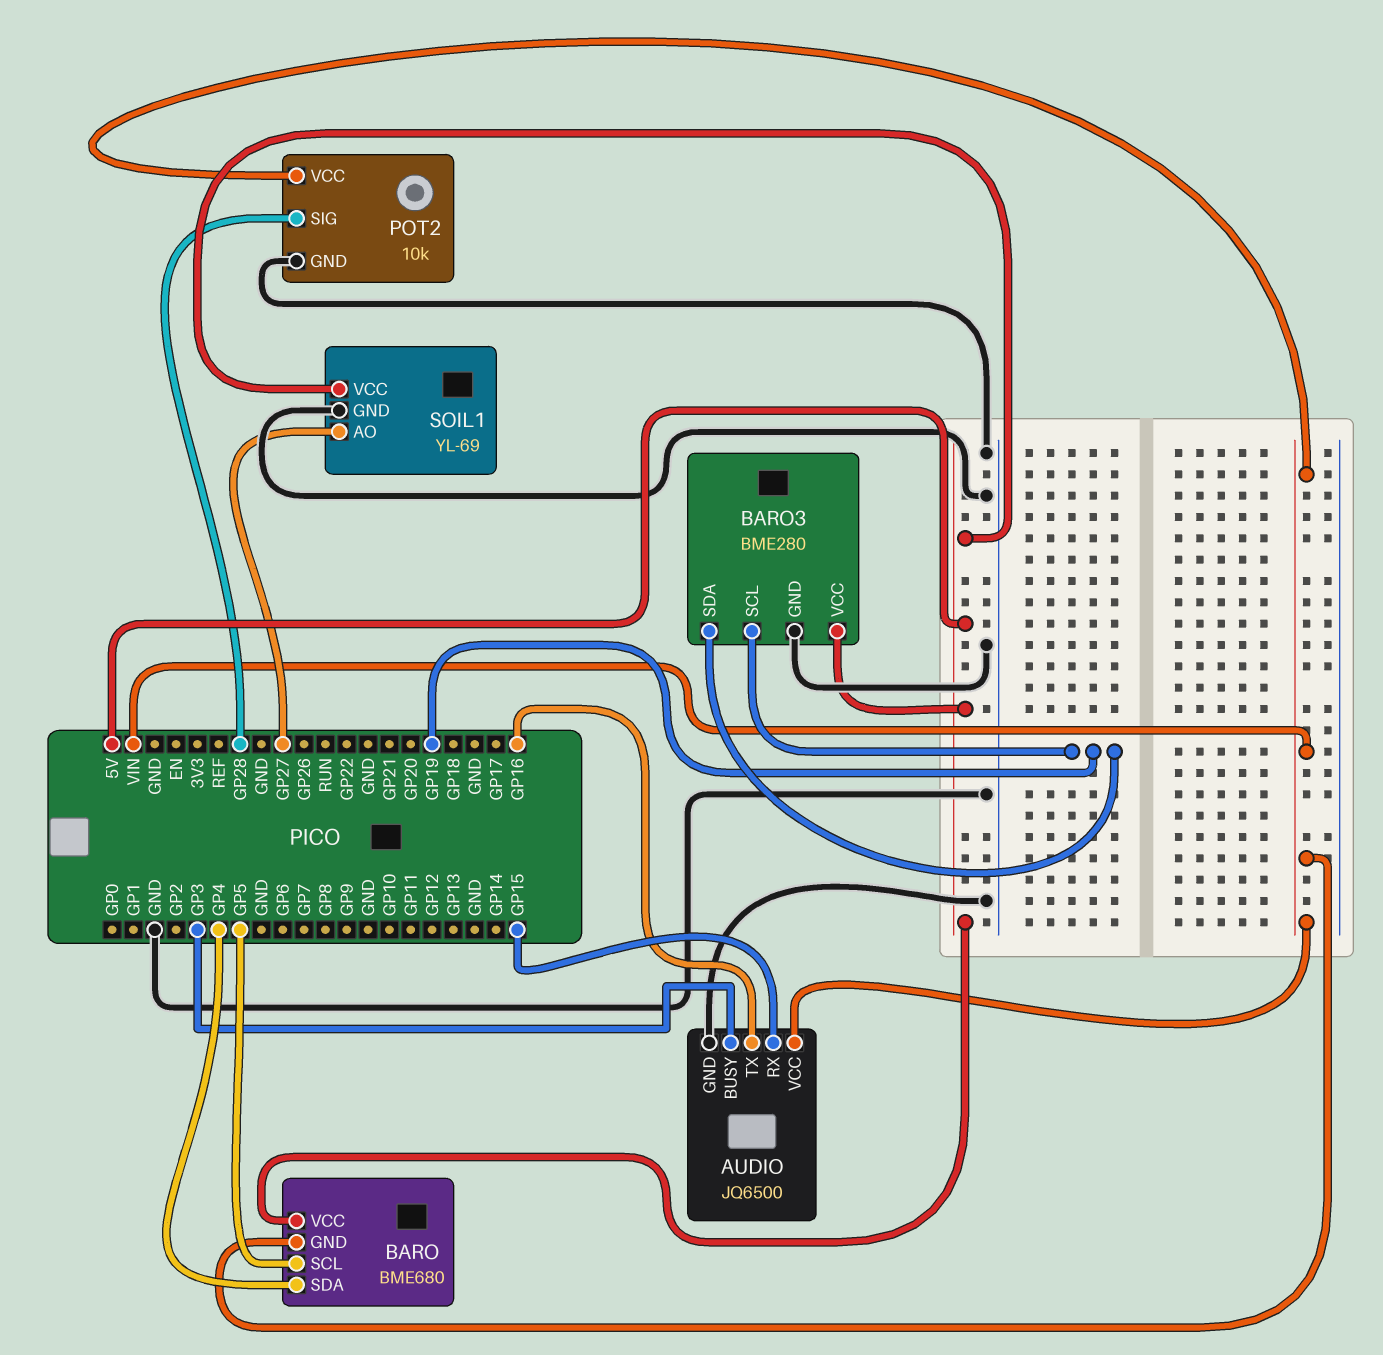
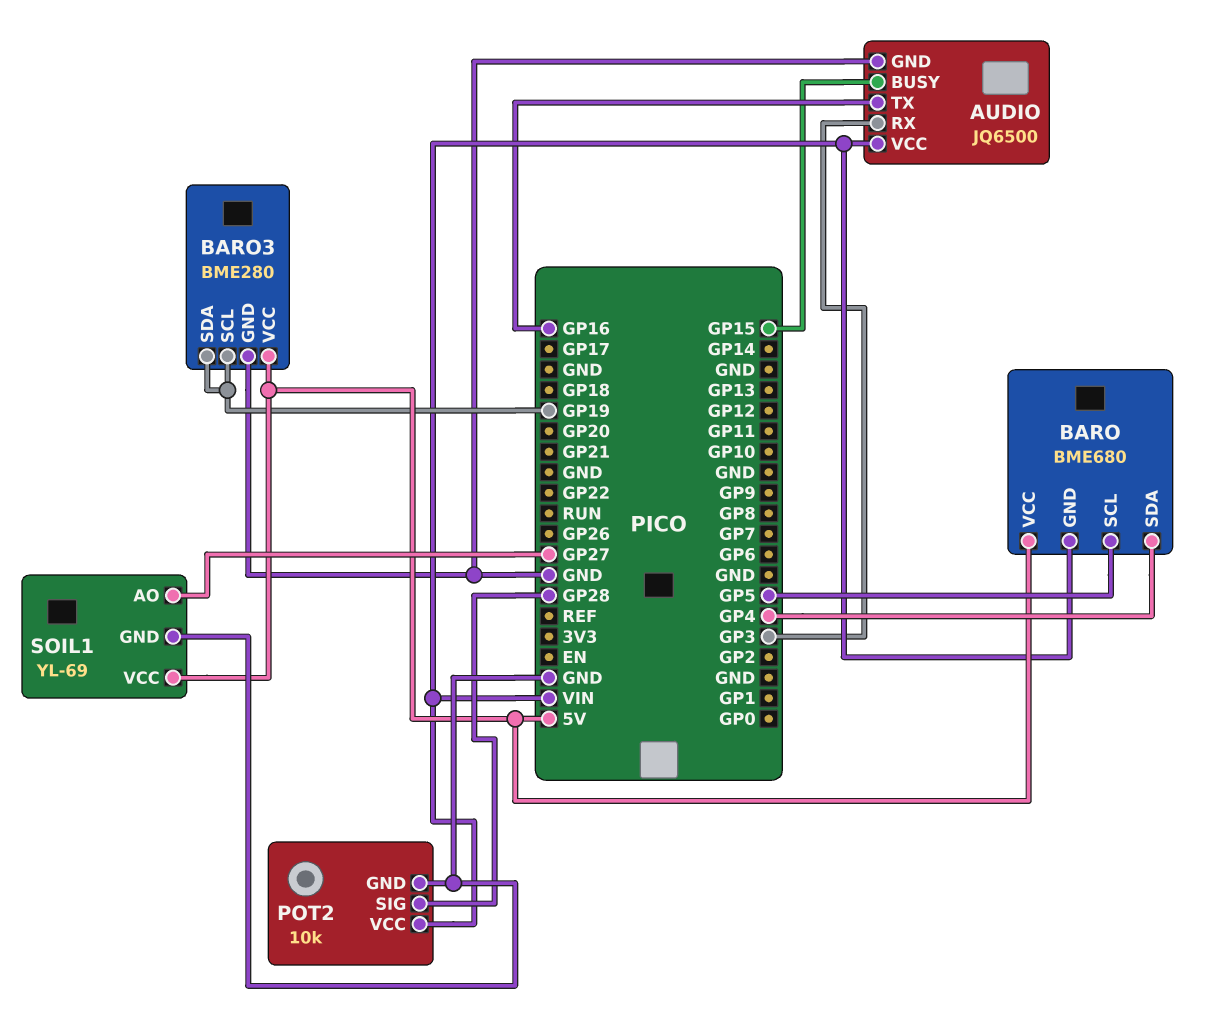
AUDIO pin BUSY: GP3 -> GP15
AUDIO pin RX: GP15 -> GP3

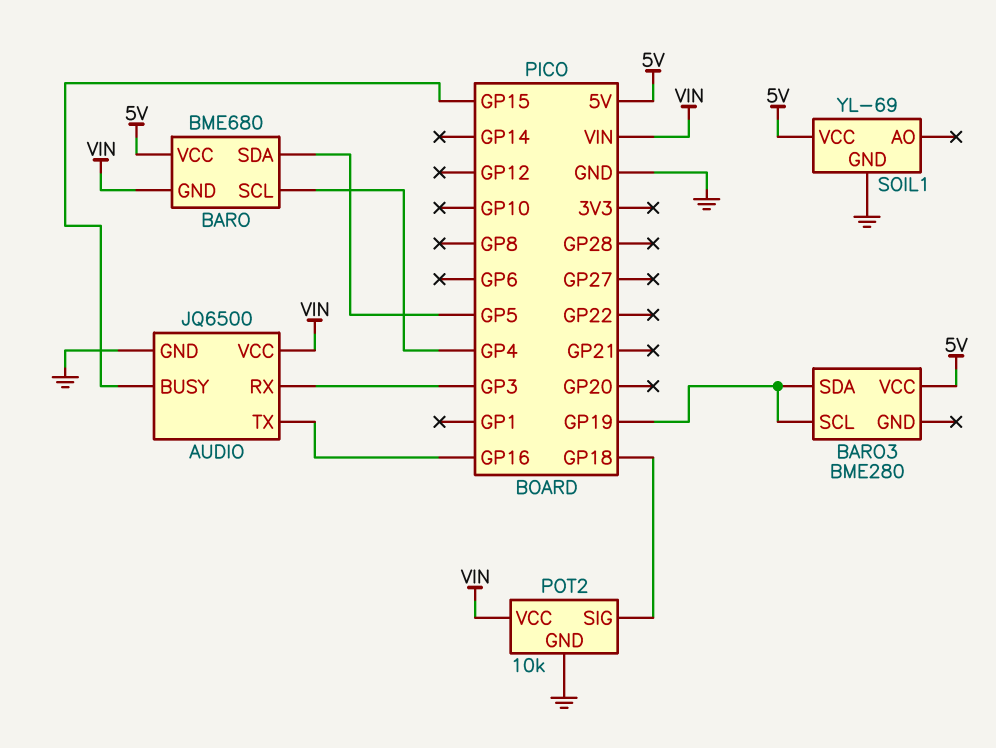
BARO pin SCL: GP5 -> GP4
BARO pin SDA: GP4 -> GP5
BARO3 pin GND: GND -> none
POT2 pin SIG: GP28 -> GP18
SOIL1 pin AO: GP27 -> none

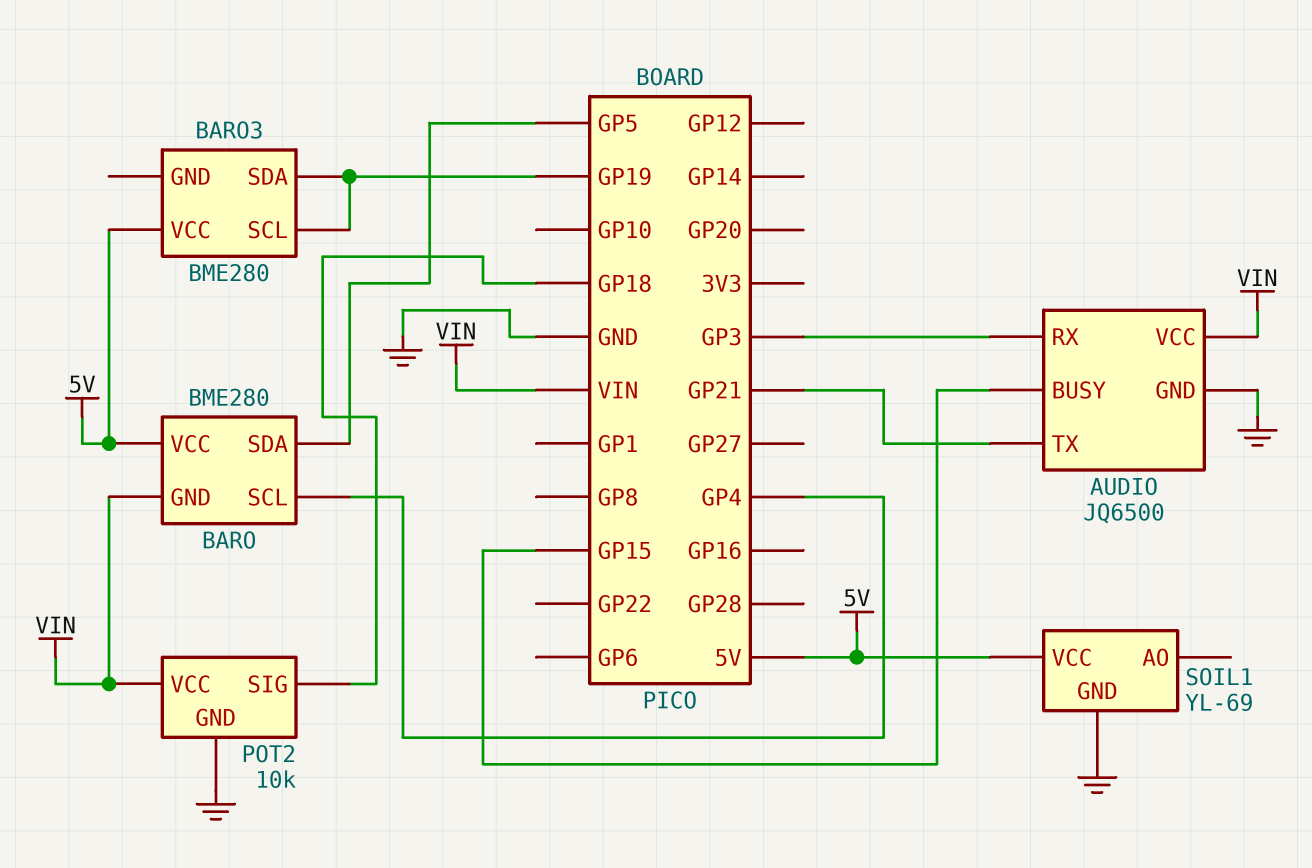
AUDIO pin TX: GP16 -> GP21
BARO: BME680 -> BME280

